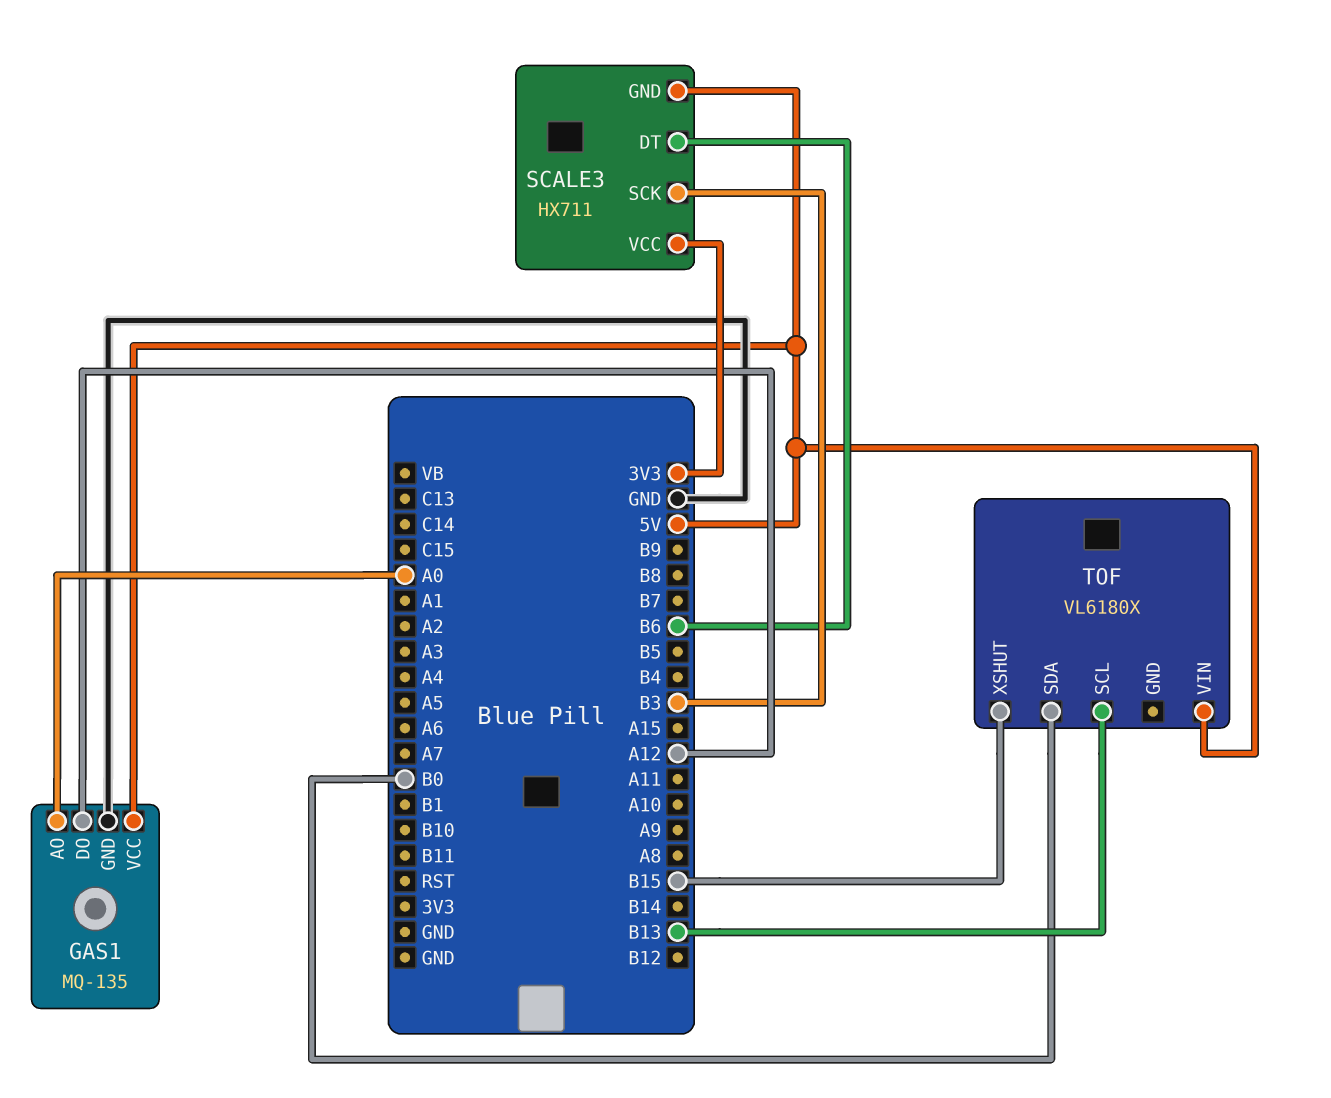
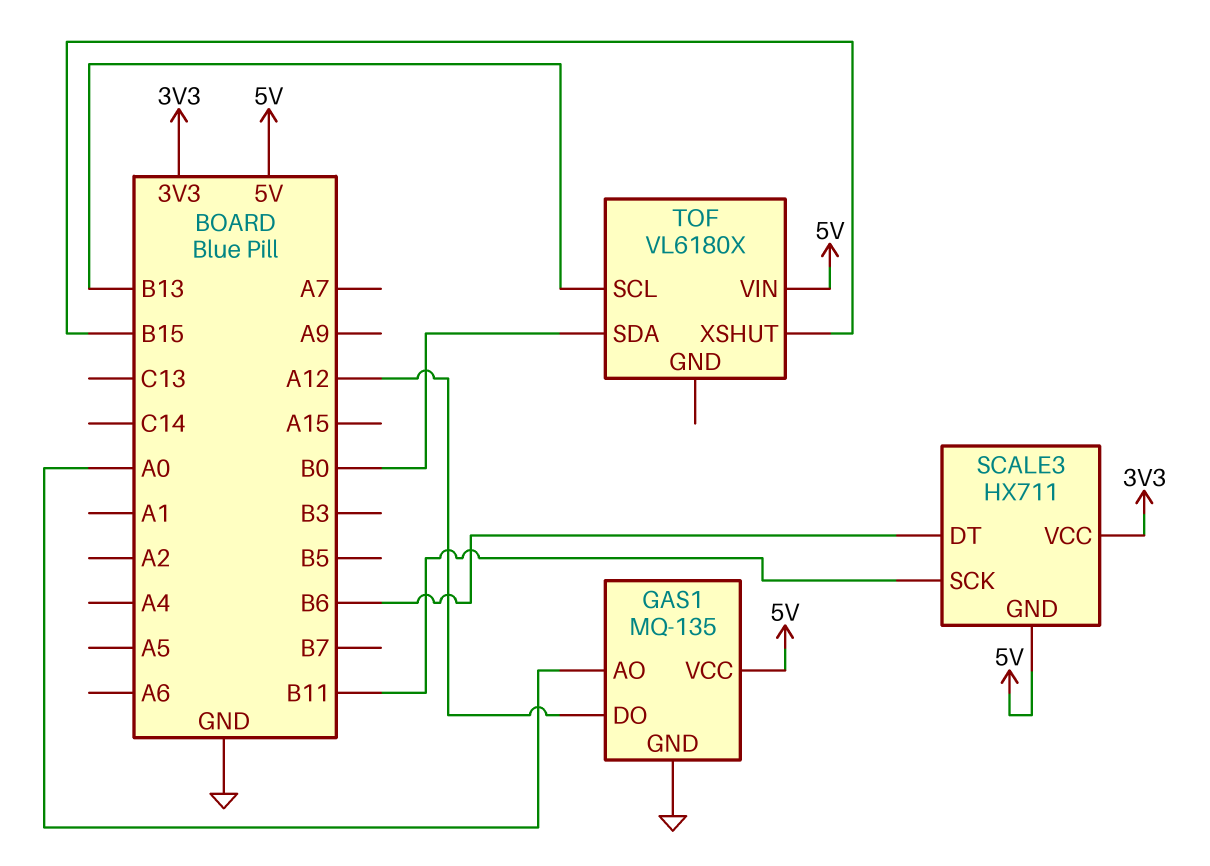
SCALE3 pin SCK: B3 -> B11

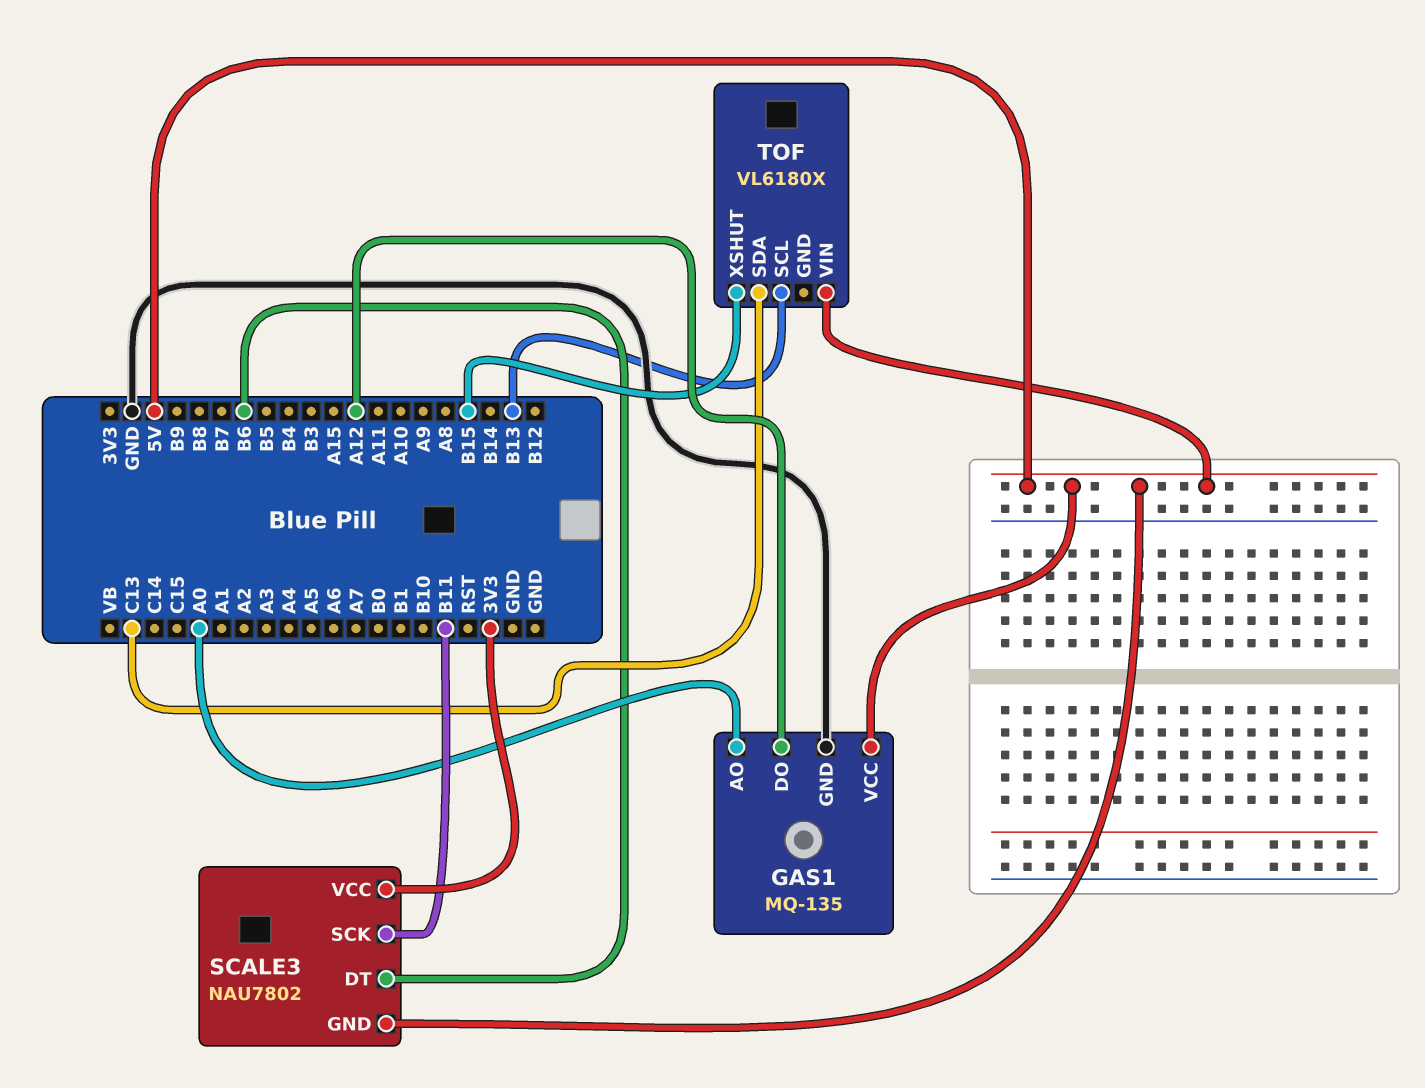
SCALE3: HX711 -> NAU7802
TOF pin SDA: B0 -> C13

